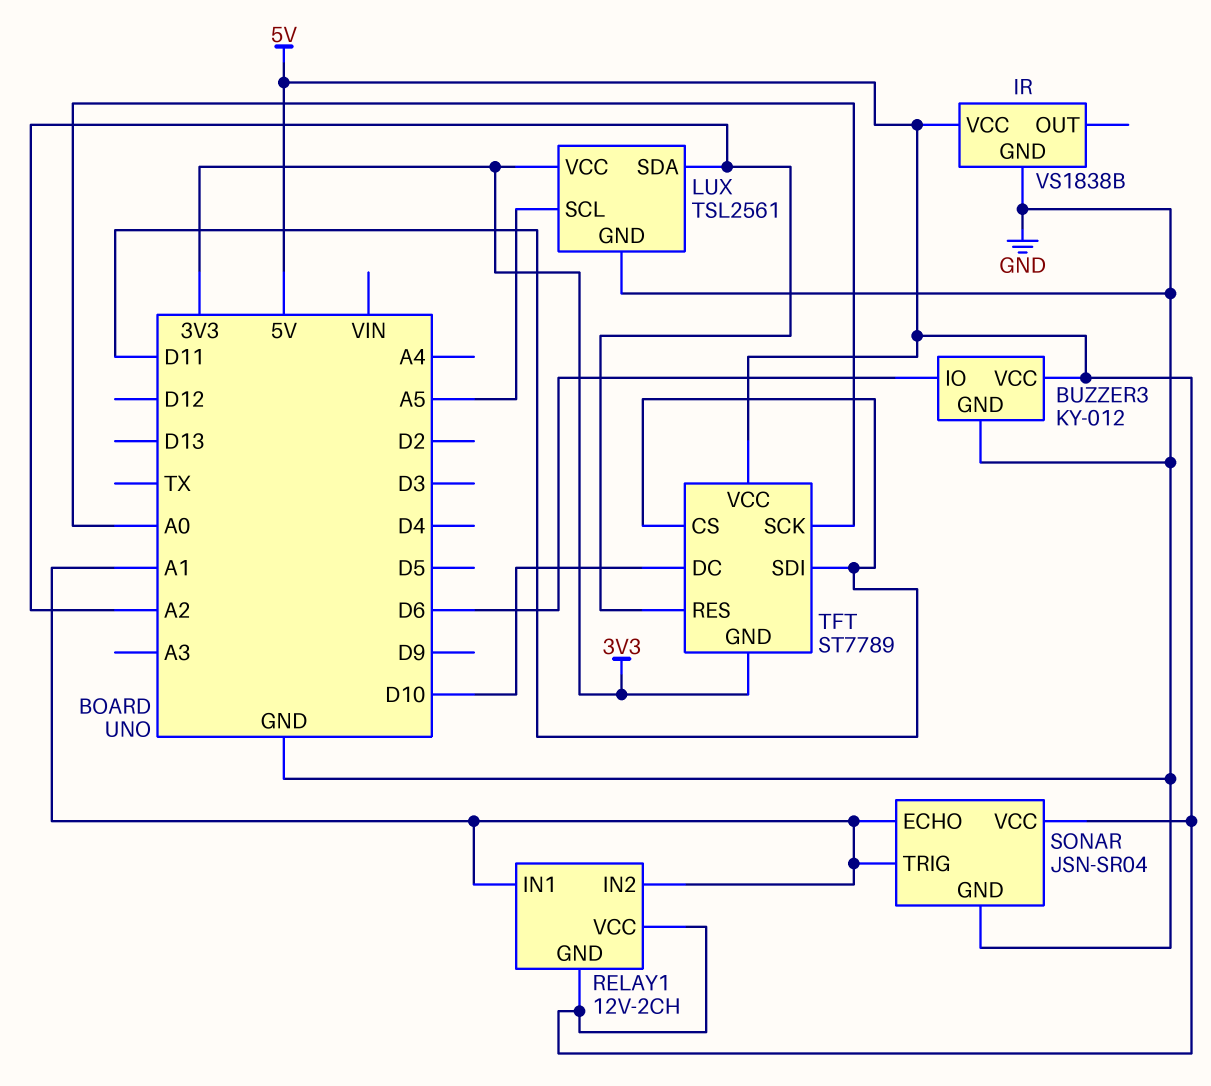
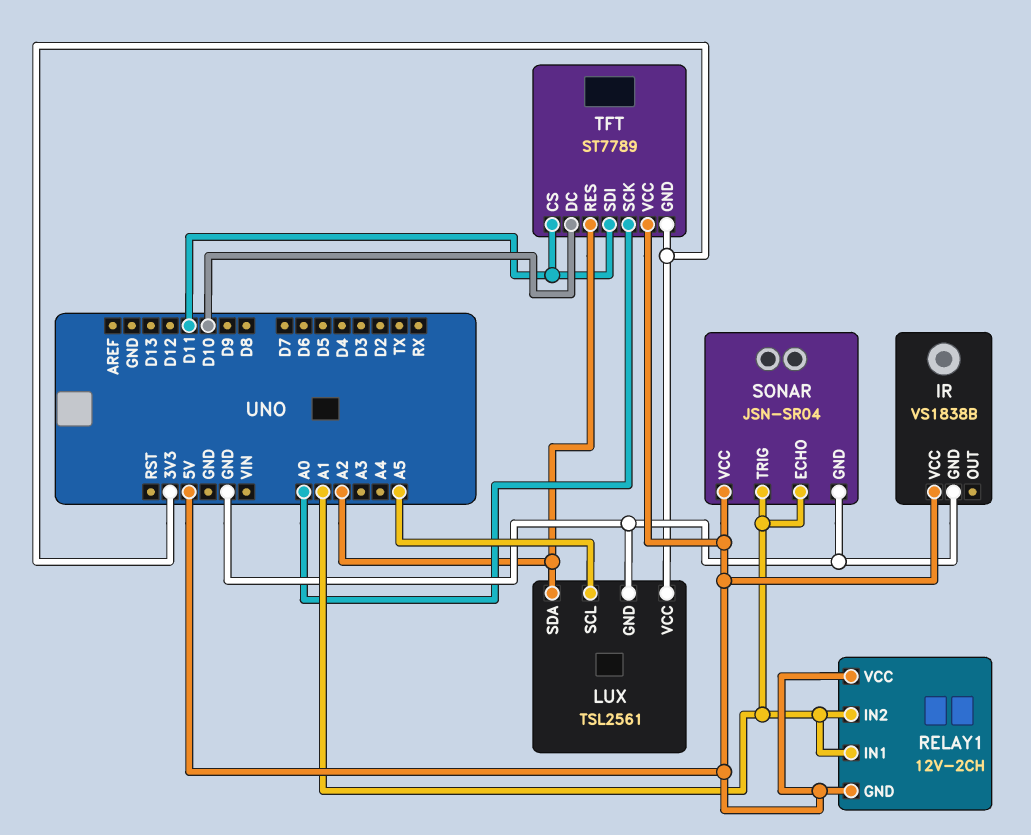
BUZZER3: KY-012 -> none
BUZZER3 pin GND: GND -> none
BUZZER3 pin IO: D6 -> none
BUZZER3 pin VCC: 5V -> none

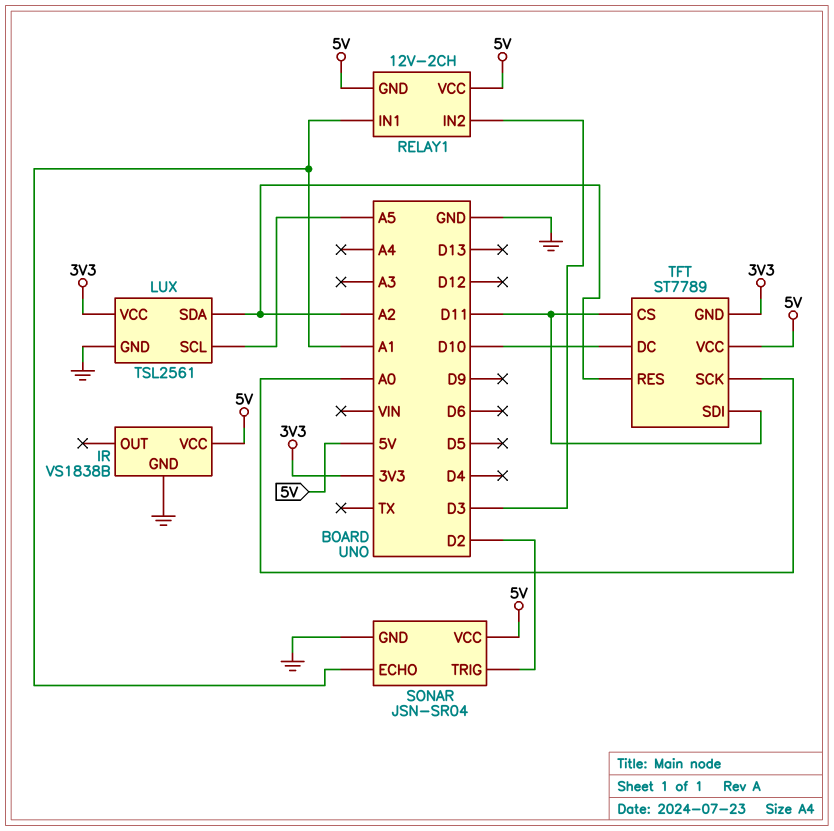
RELAY1 pin IN2: A1 -> D3
SONAR pin TRIG: A1 -> D2

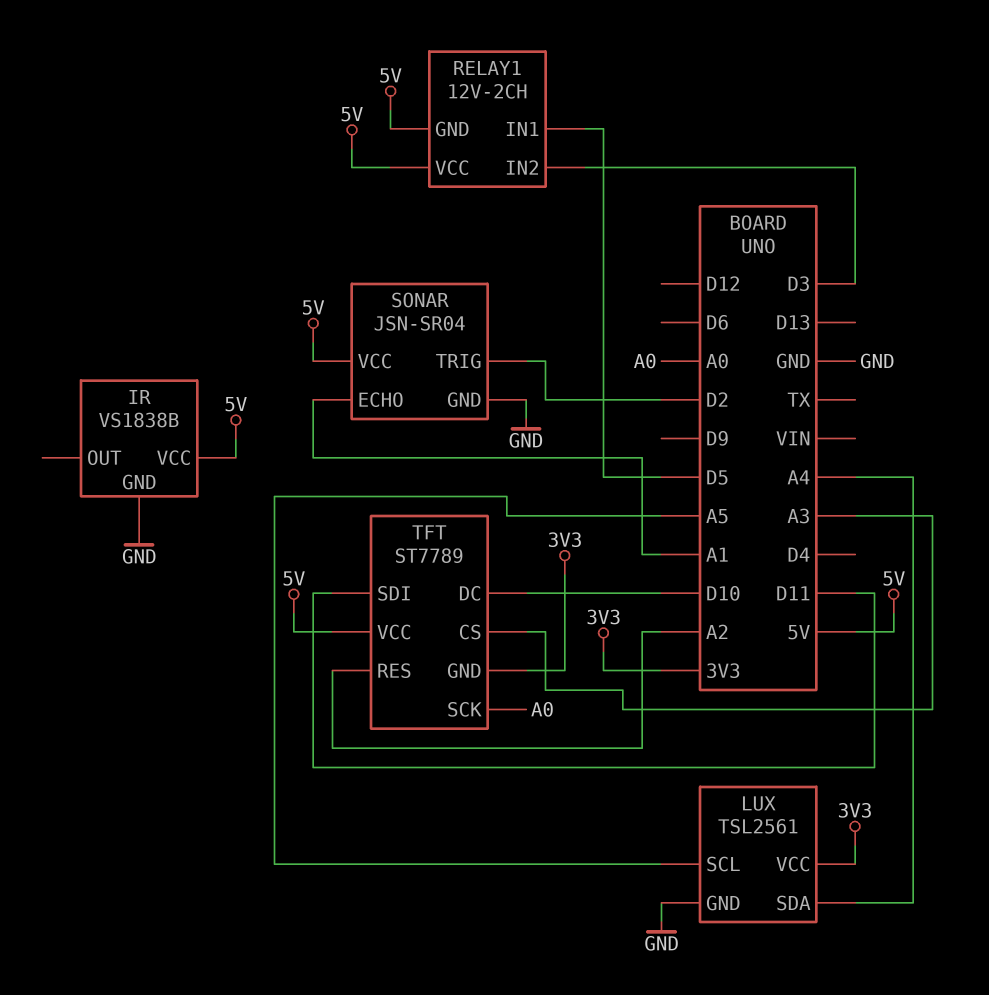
LUX pin SDA: A2 -> A4
RELAY1 pin IN1: A1 -> D5
TFT pin CS: D11 -> A3

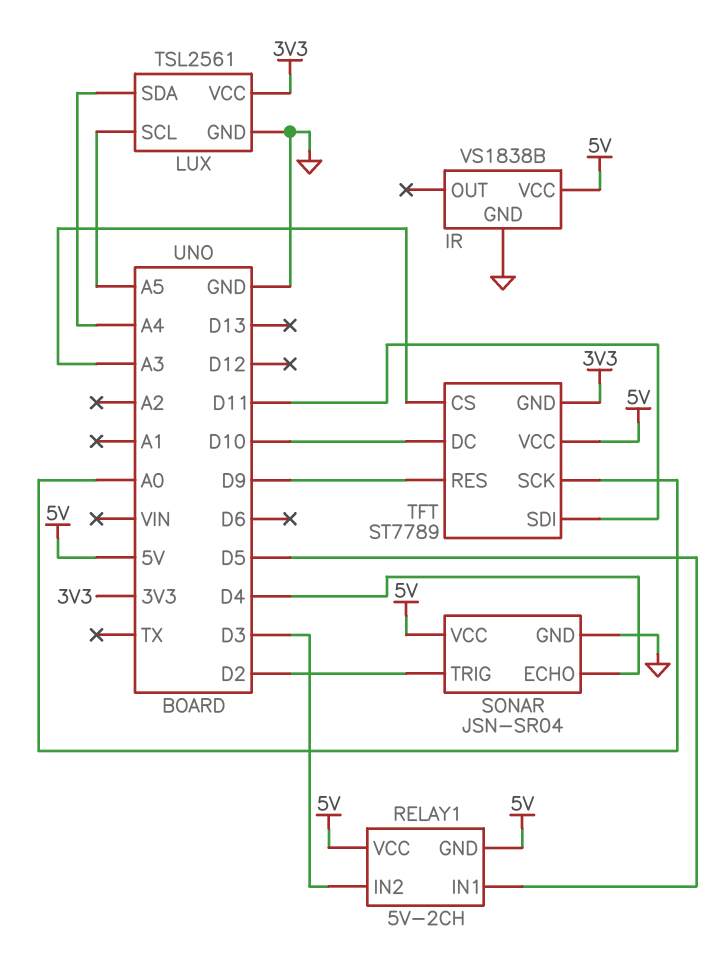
RELAY1: 12V-2CH -> 5V-2CH
SONAR pin ECHO: A1 -> D4
TFT pin RES: A2 -> D9

